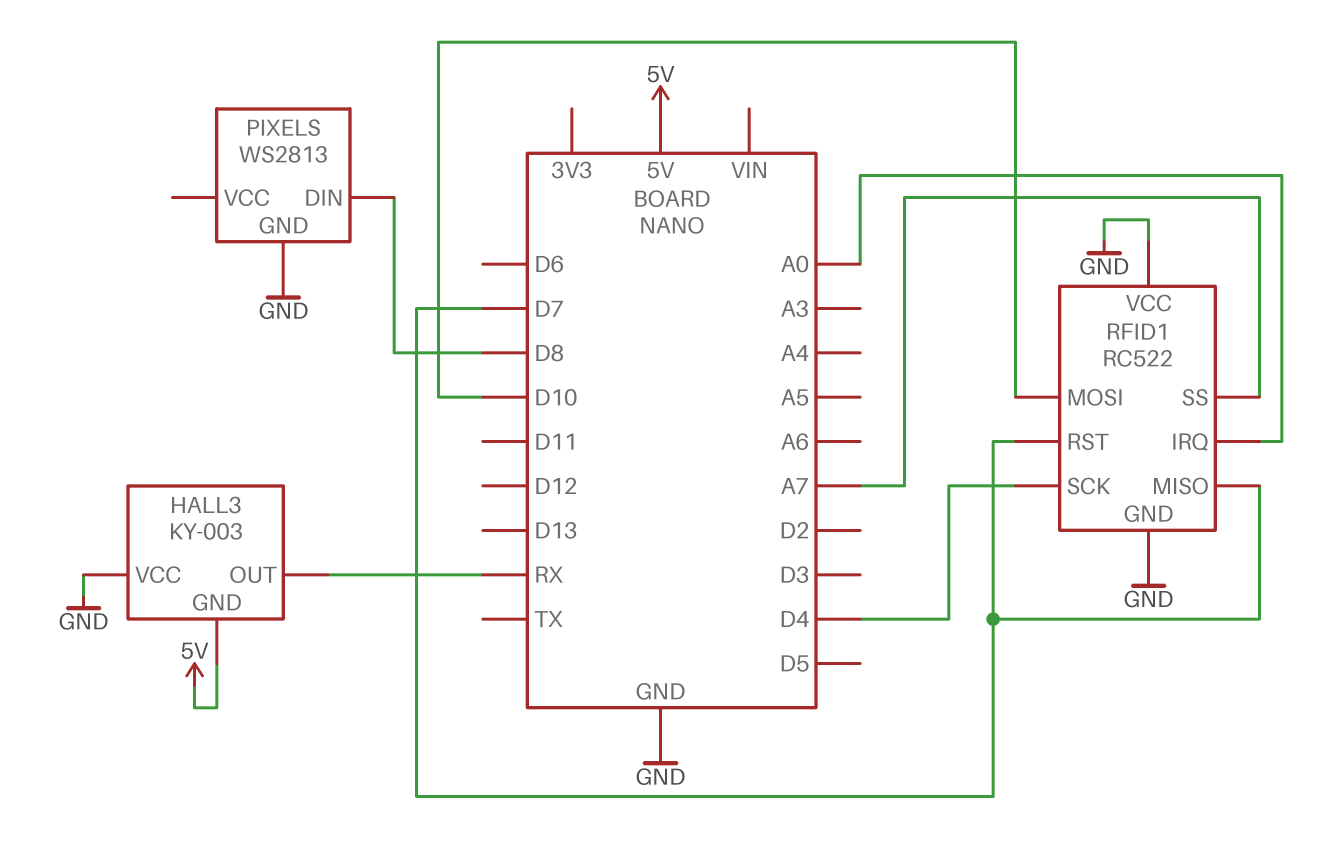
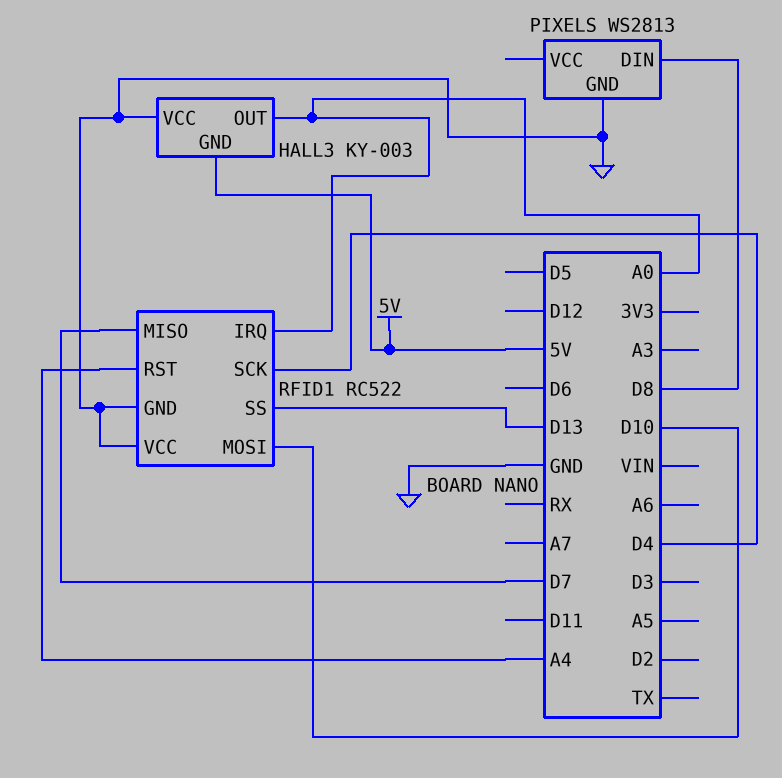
HALL3 pin OUT: RX -> A0
RFID1 pin RST: D7 -> A4
RFID1 pin SS: A7 -> D13

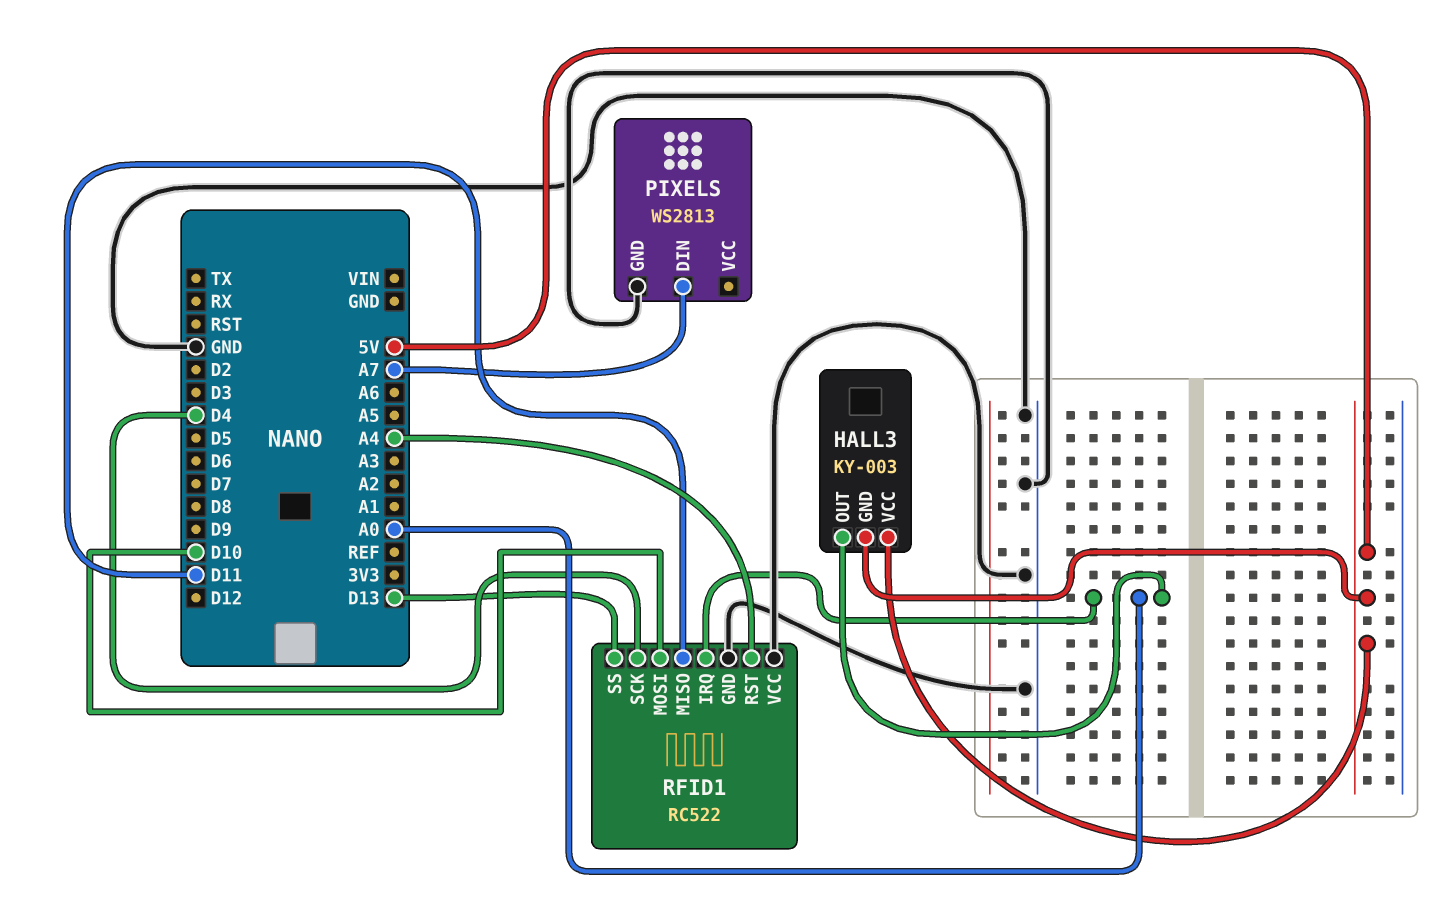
HALL3 pin VCC: GND -> 5V
PIXELS pin DIN: D8 -> A7
RFID1 pin MISO: D7 -> D11

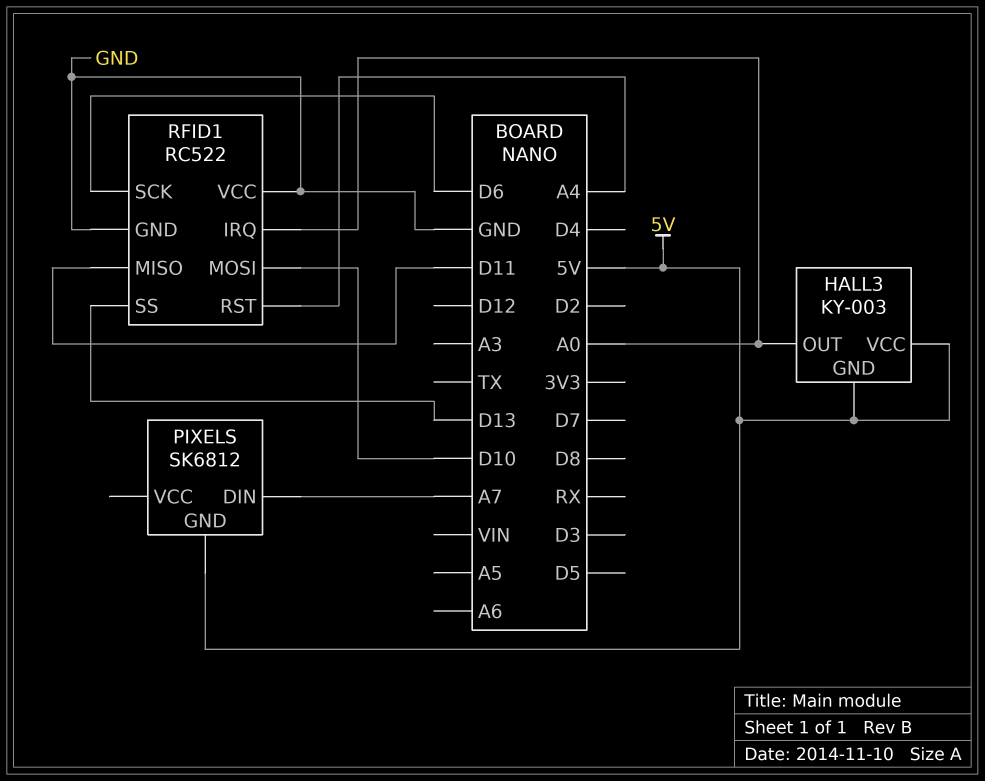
PIXELS: WS2813 -> SK6812
PIXELS pin GND: GND -> 5V
RFID1 pin SCK: D4 -> D6

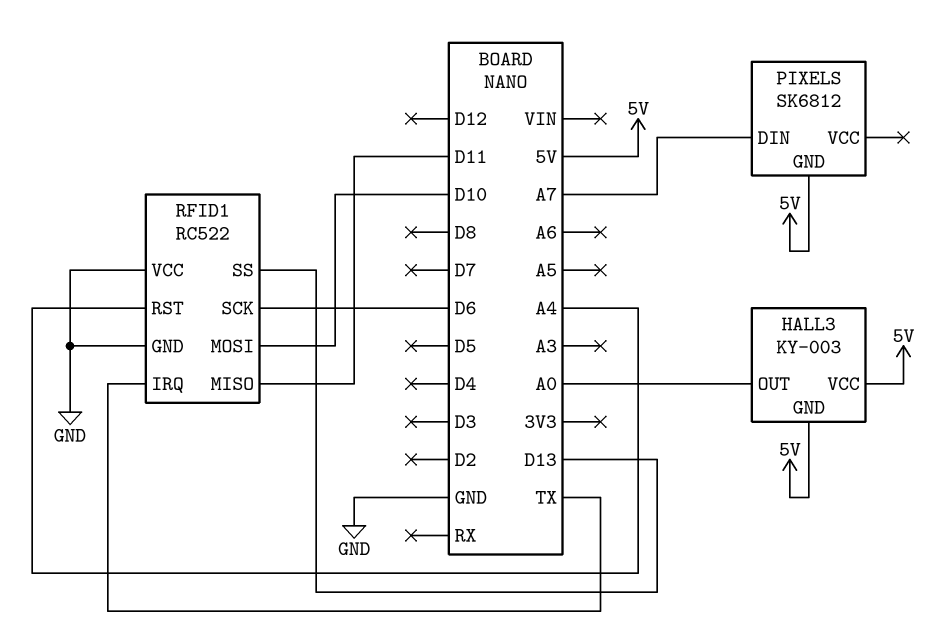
RFID1 pin IRQ: A0 -> TX

